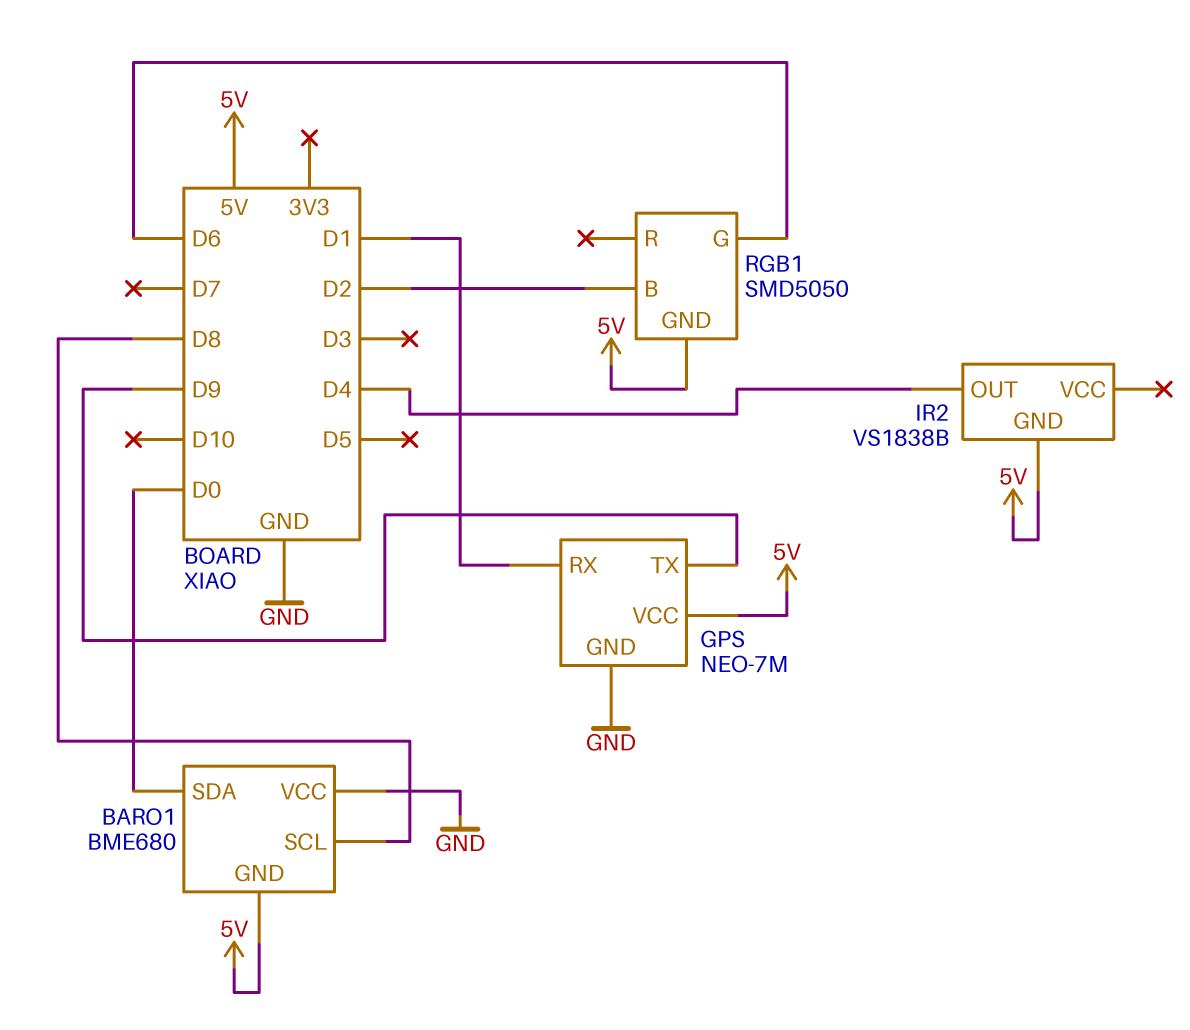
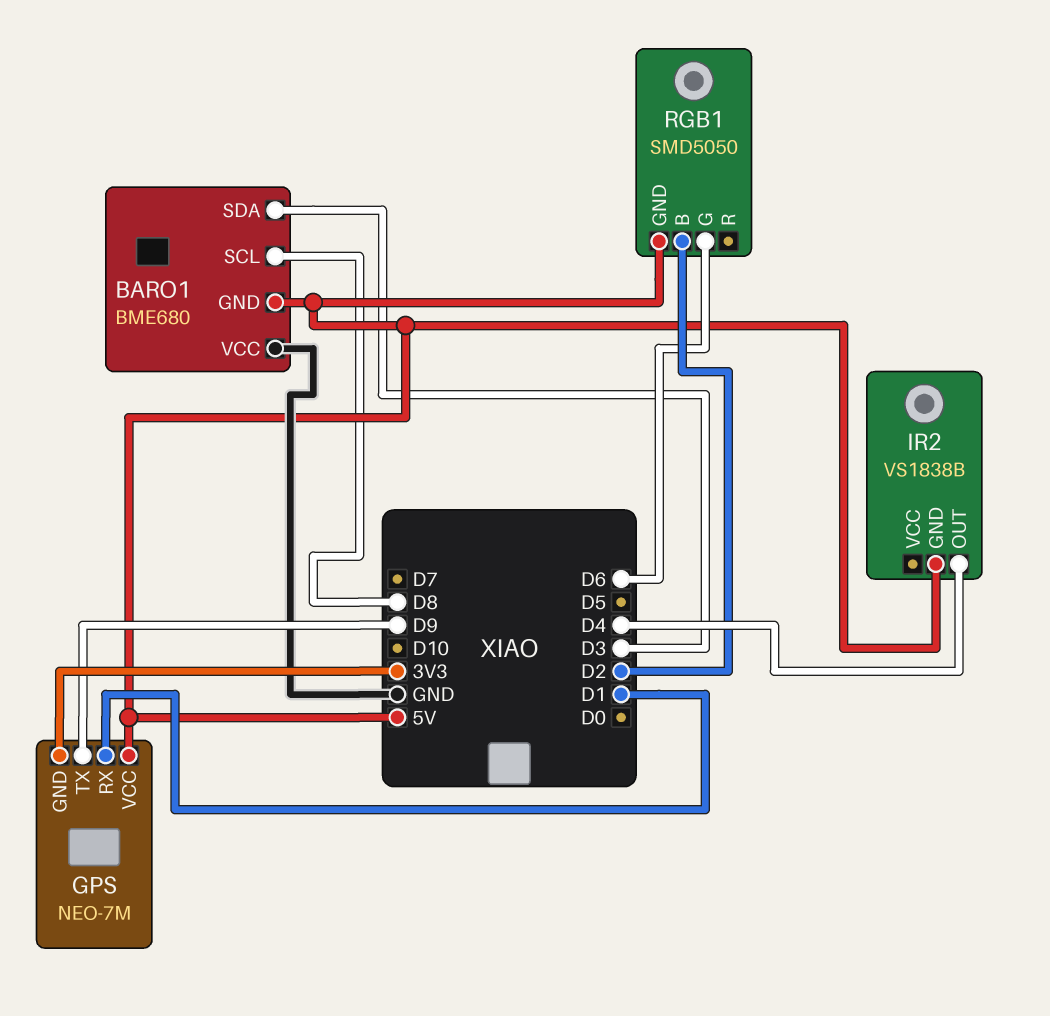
BARO1 pin SDA: D0 -> D3
GPS pin GND: GND -> 3V3

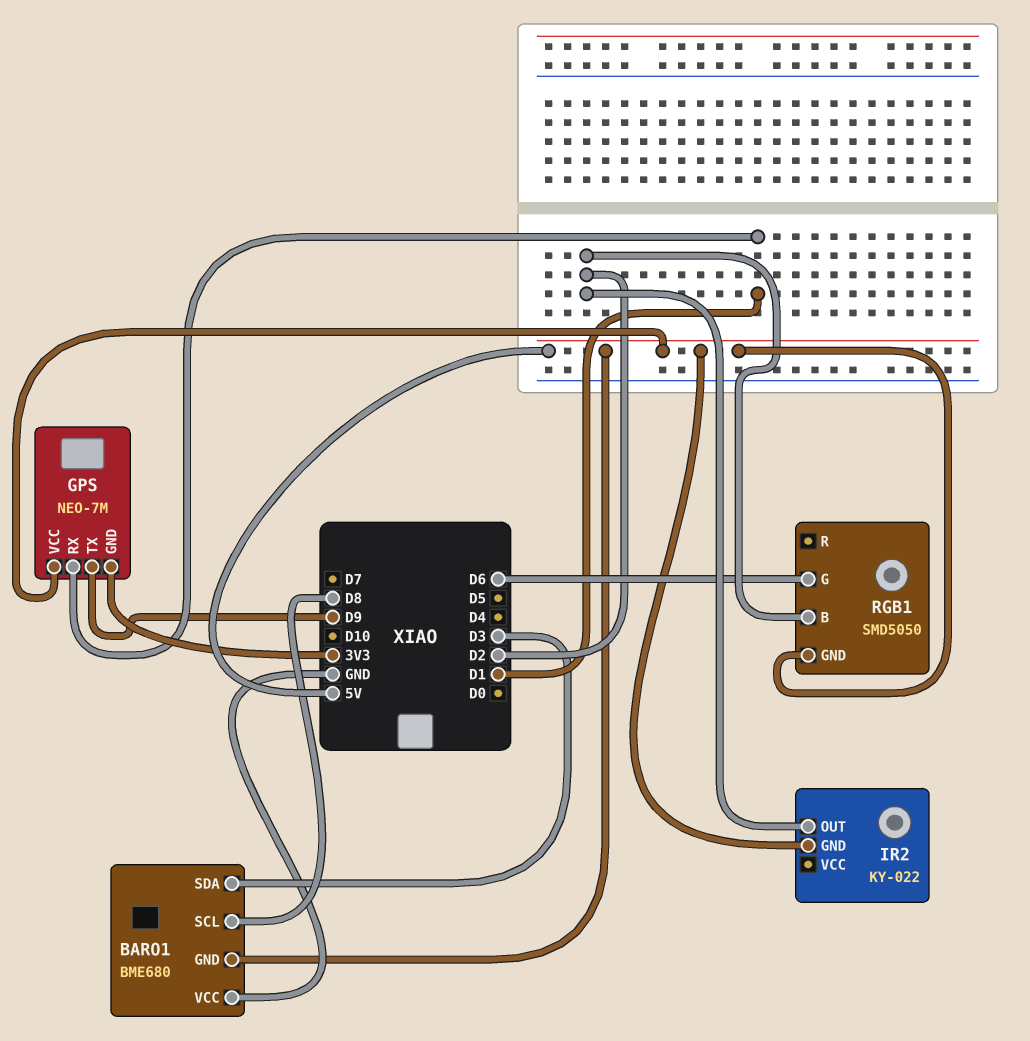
IR2: VS1838B -> KY-022
IR2 pin OUT: D4 -> D2

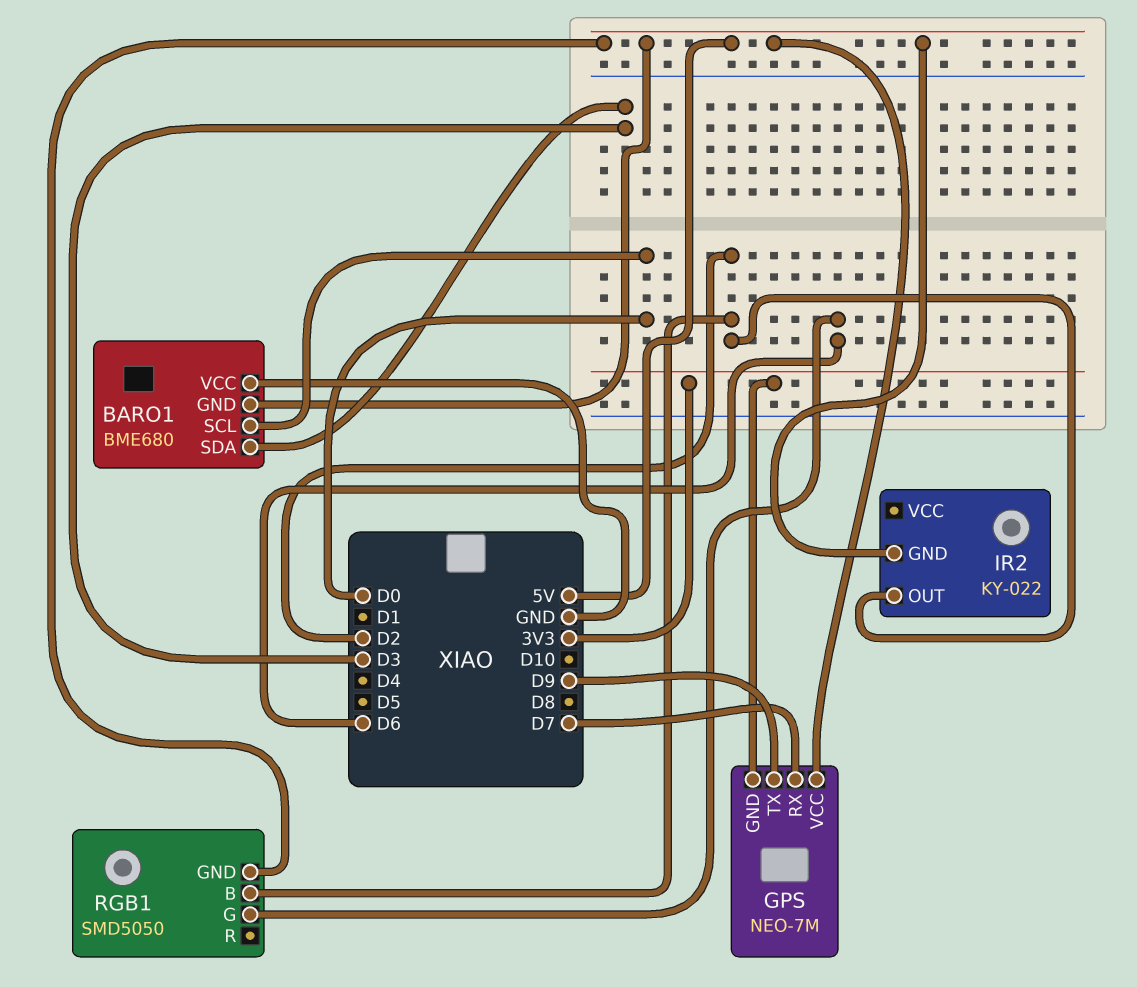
BARO1 pin SCL: D8 -> D0
GPS pin RX: D1 -> D7

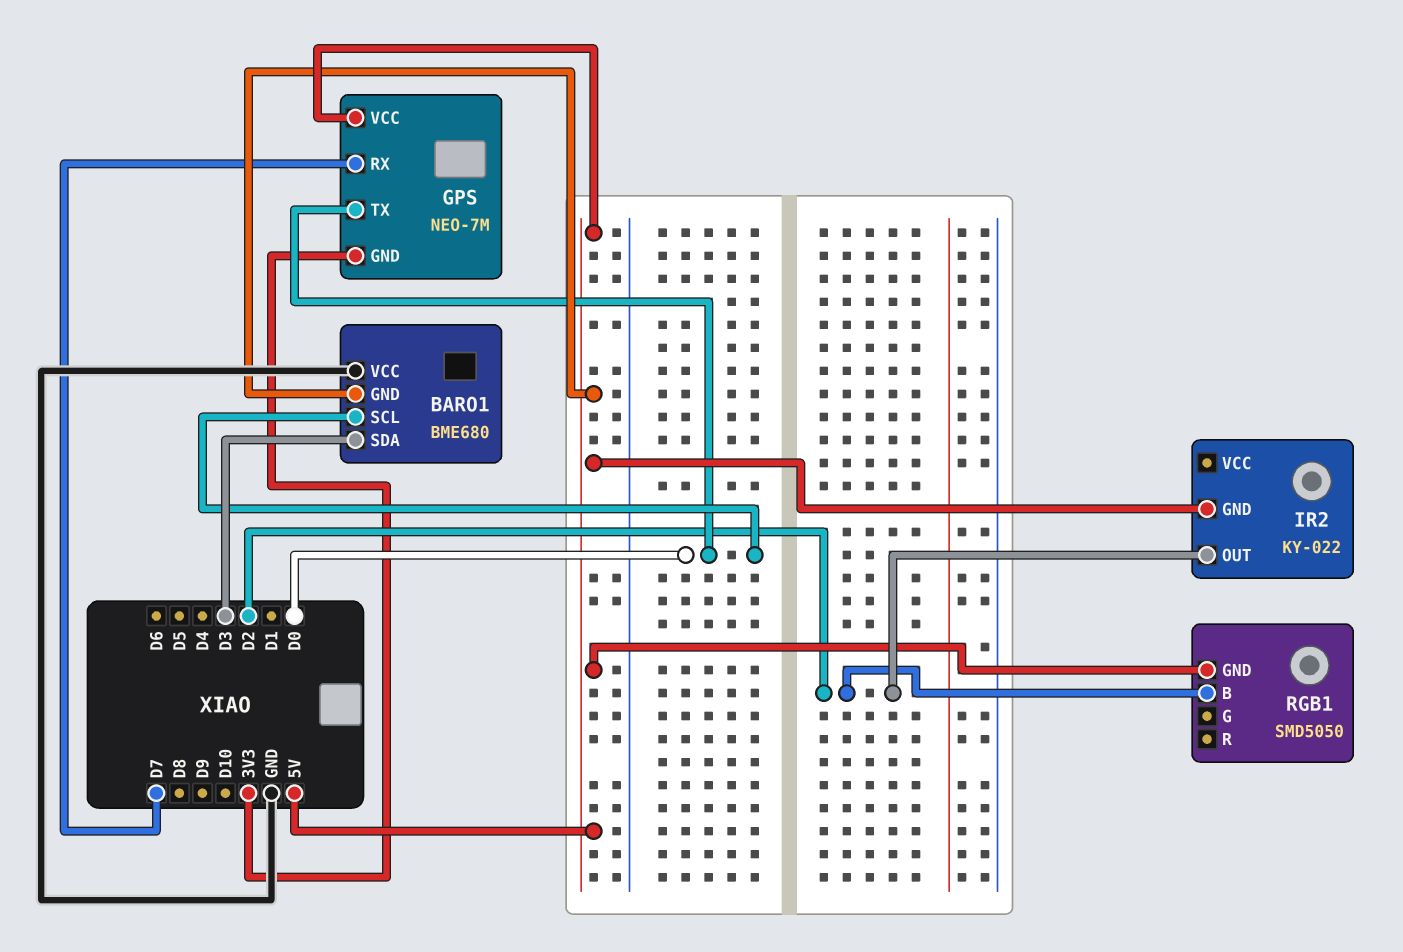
GPS pin TX: D9 -> D0
RGB1 pin G: D6 -> none

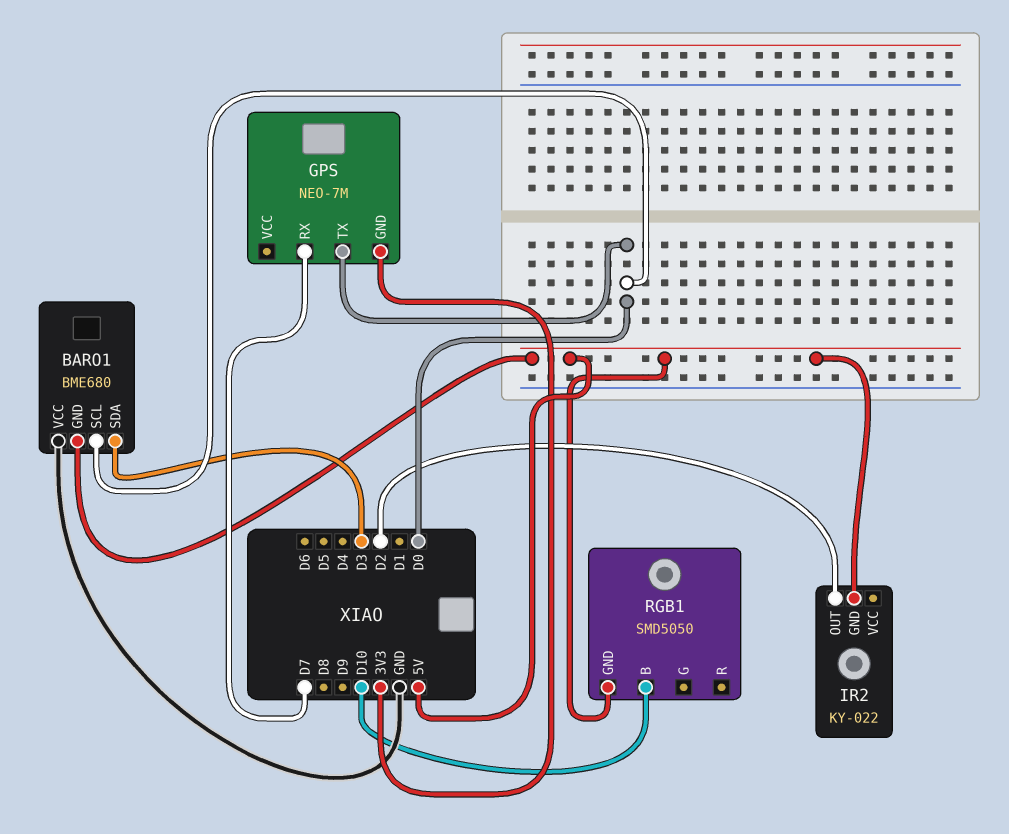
GPS pin VCC: 5V -> none
RGB1 pin B: D2 -> D10

